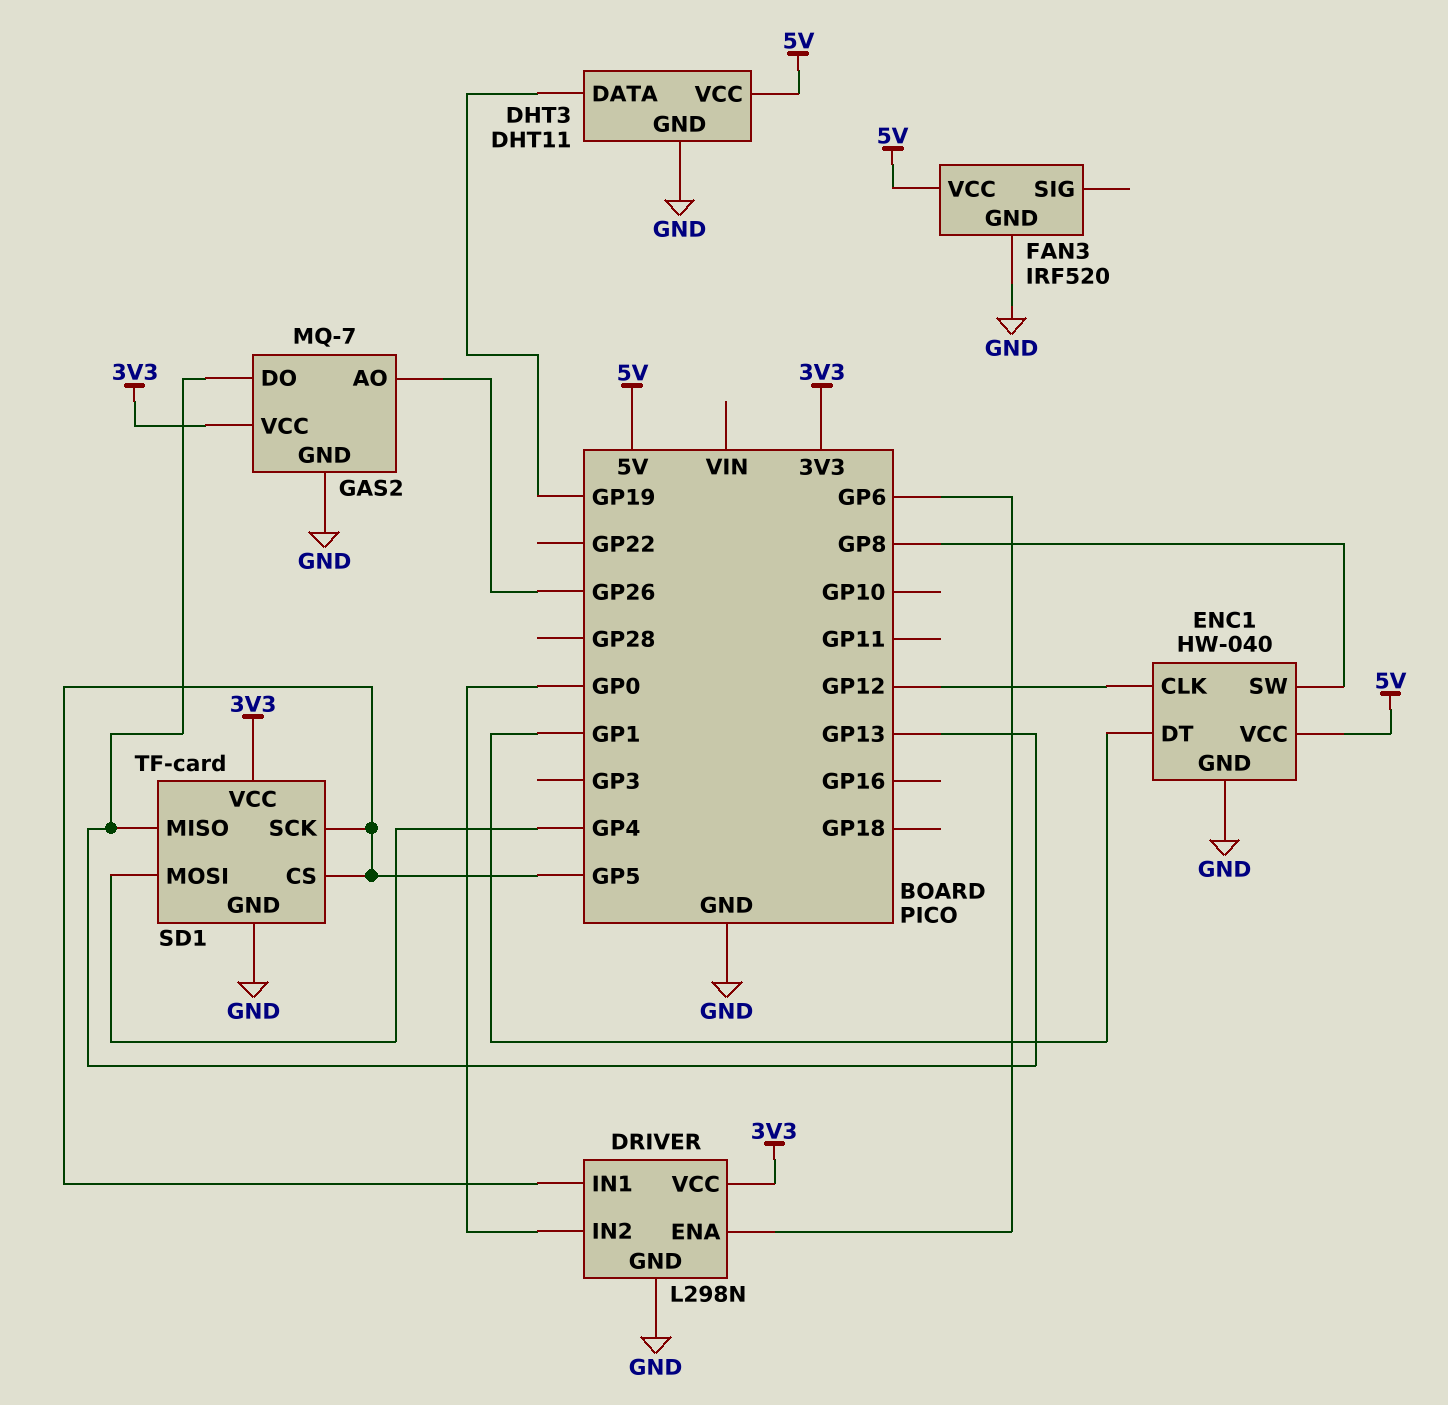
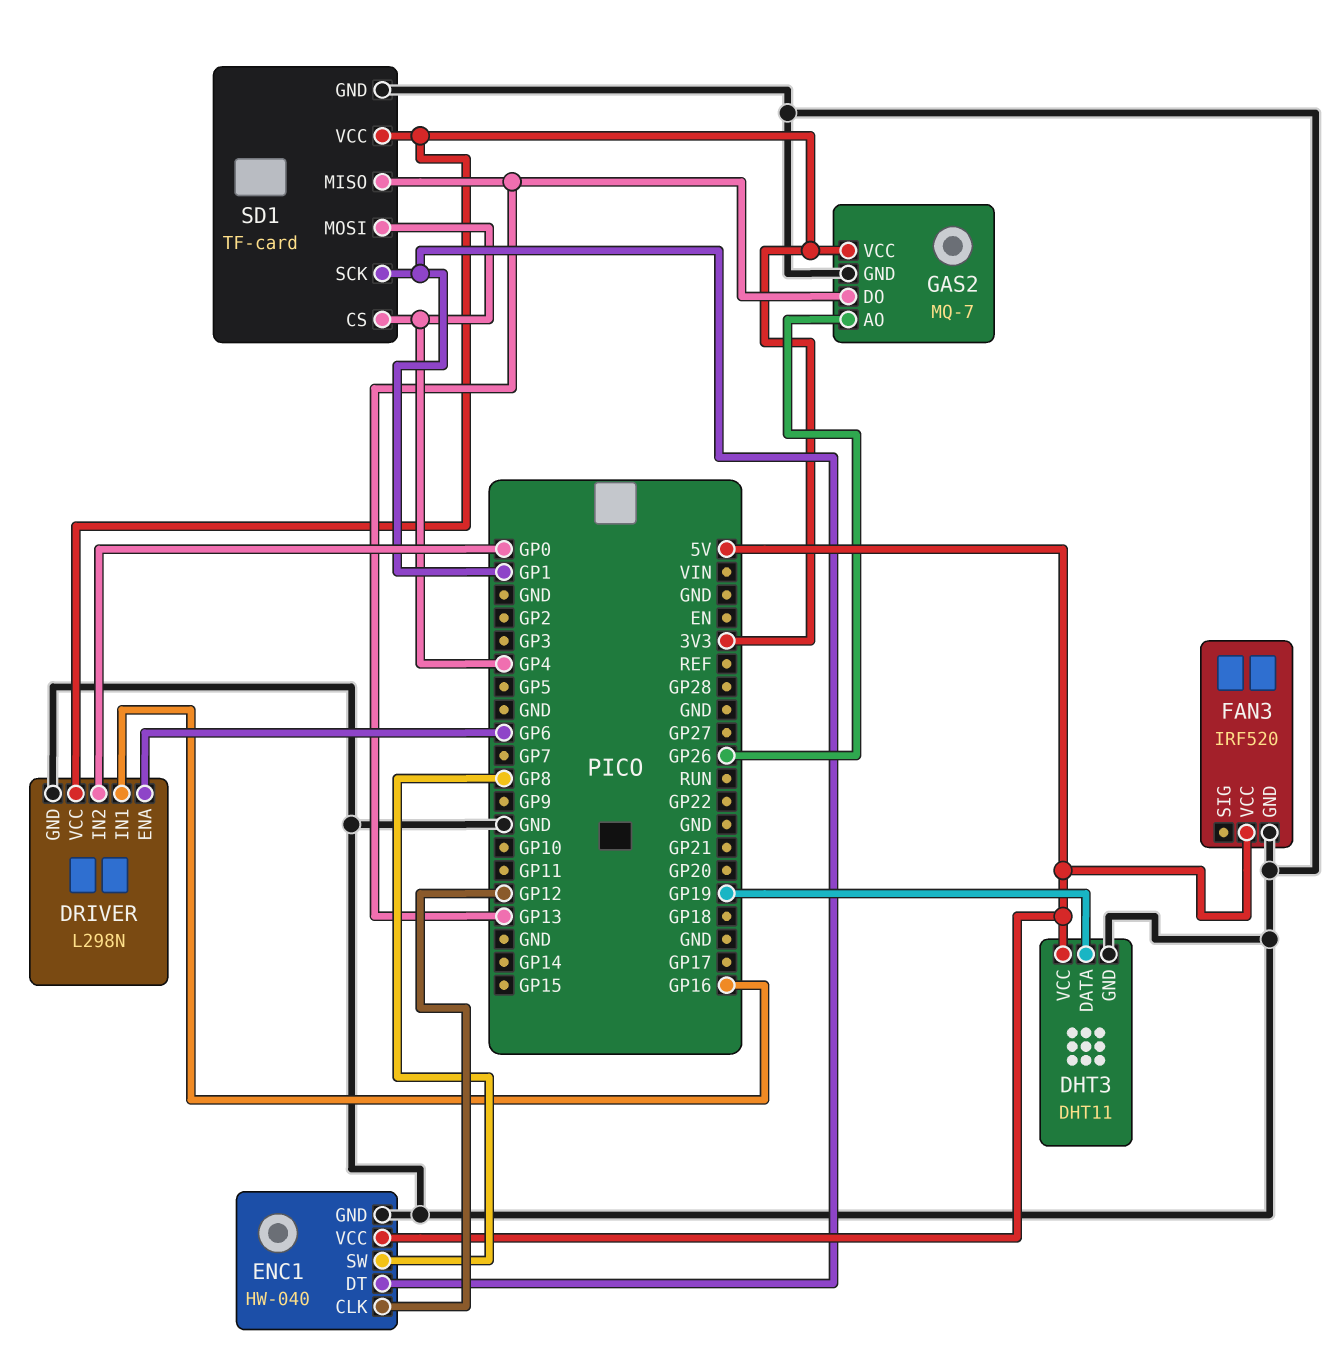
DRIVER pin IN1: GP5 -> GP16
SD1 pin CS: GP5 -> GP4
SD1 pin SCK: GP5 -> GP1

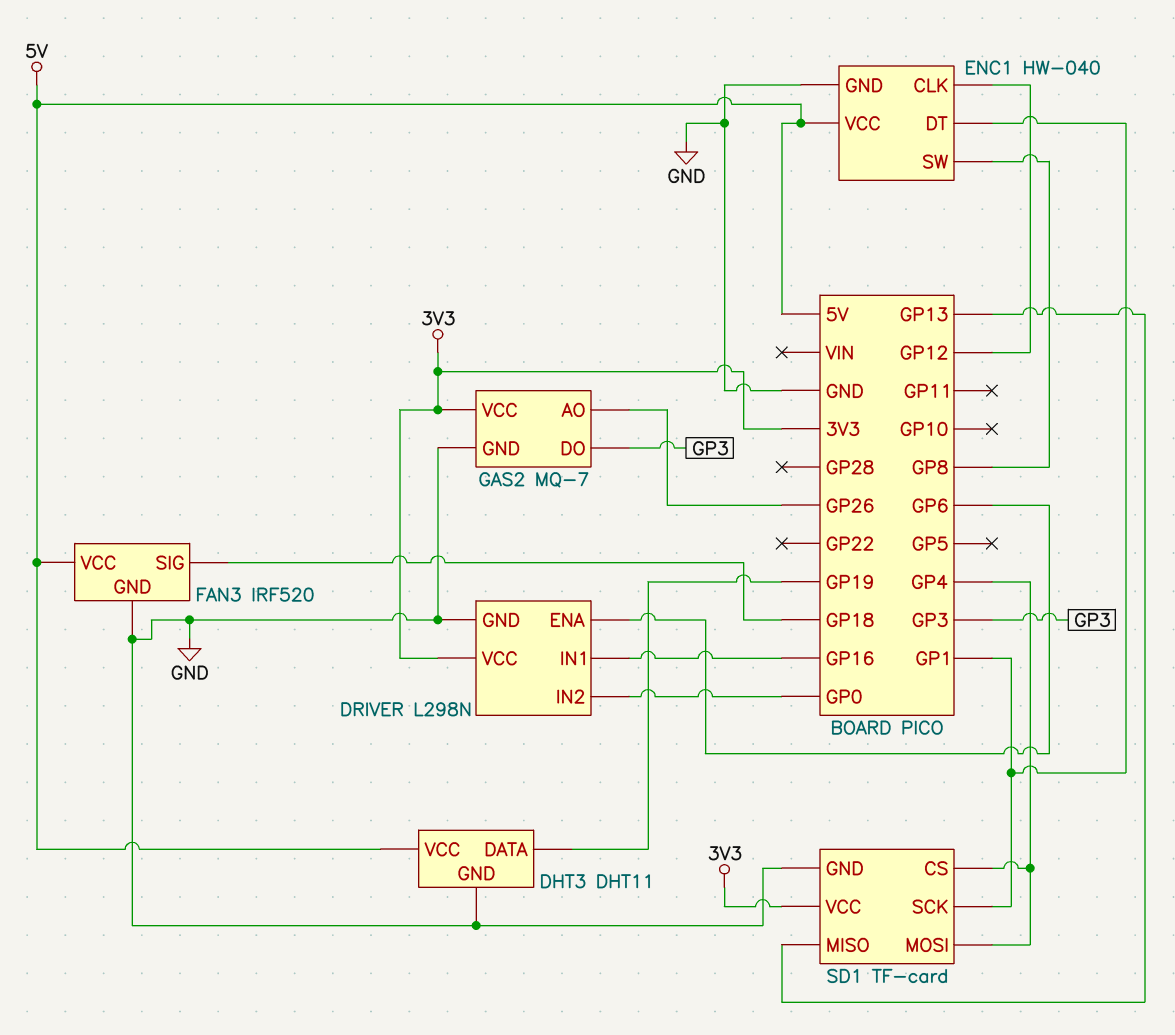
FAN3 pin SIG: none -> GP18
GAS2 pin DO: GP13 -> GP3

